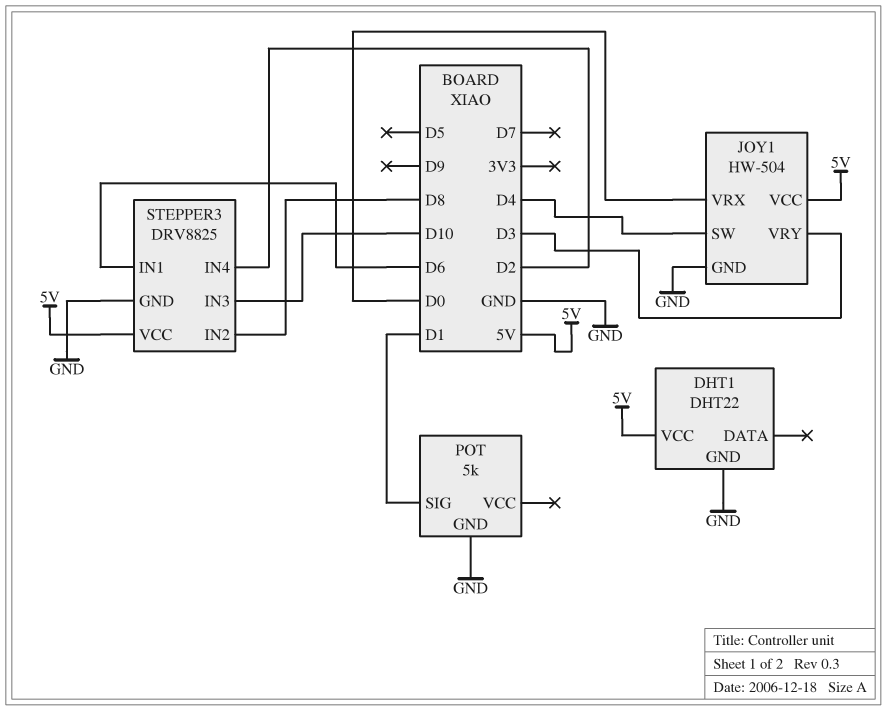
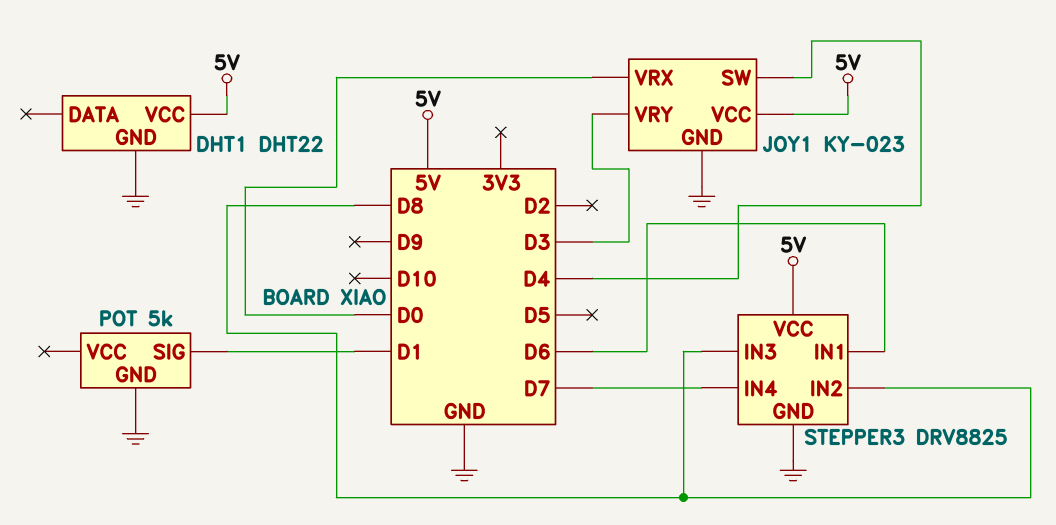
JOY1: HW-504 -> KY-023
STEPPER3 pin IN3: D10 -> D8
STEPPER3 pin IN4: D2 -> D7

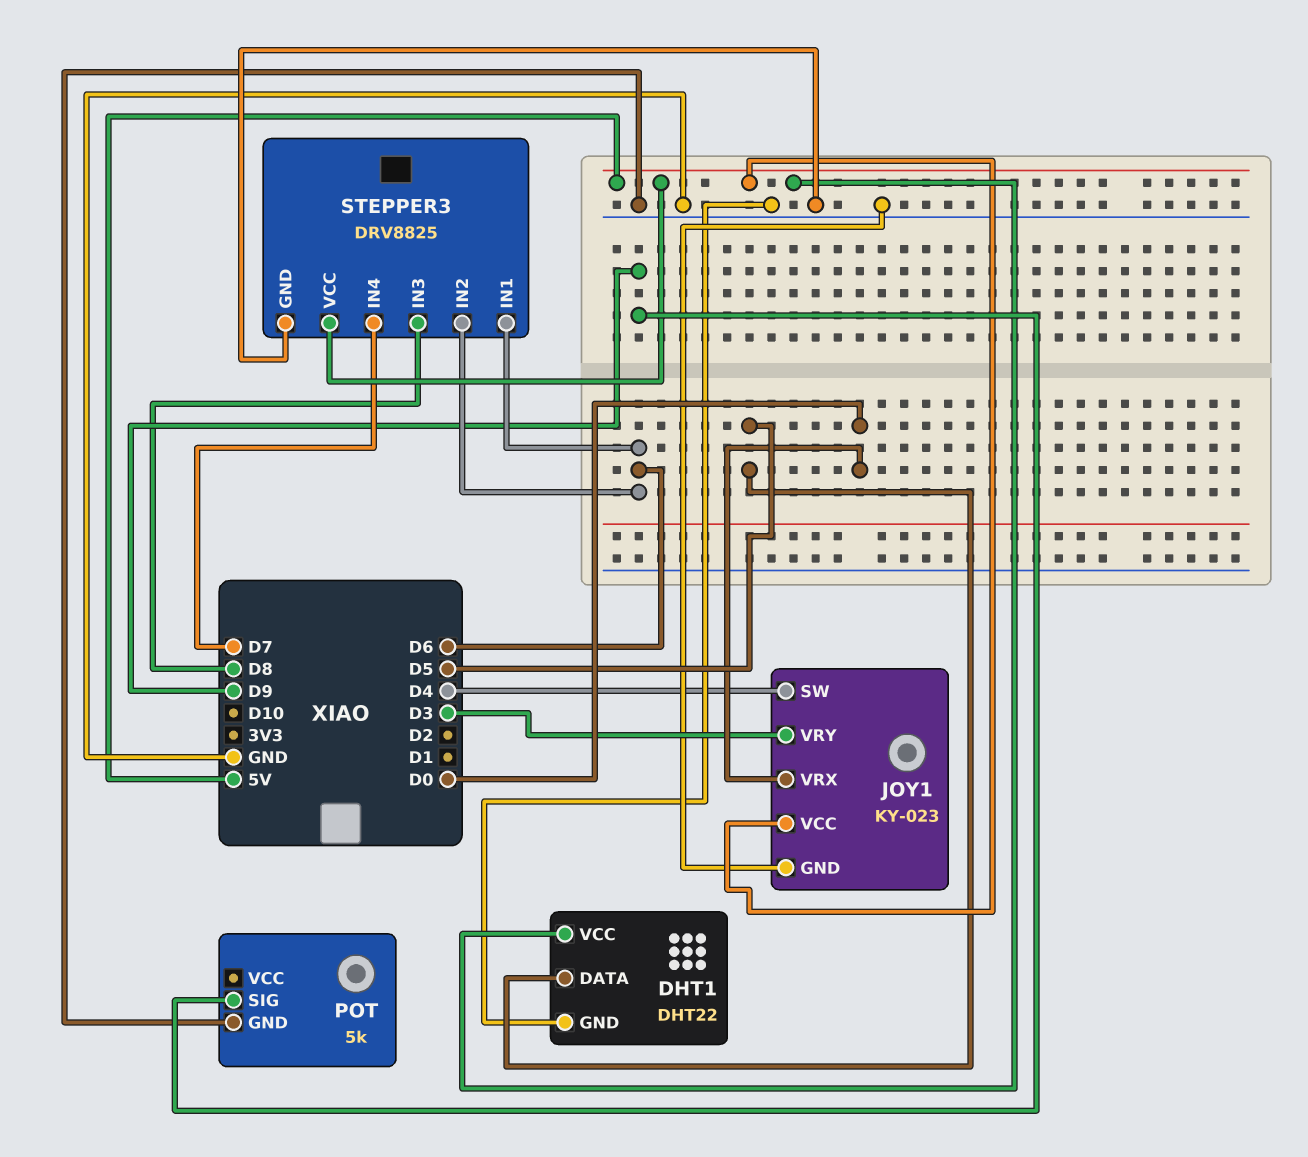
DHT1 pin DATA: none -> D5
POT pin SIG: D1 -> D9
STEPPER3 pin IN2: D8 -> D6

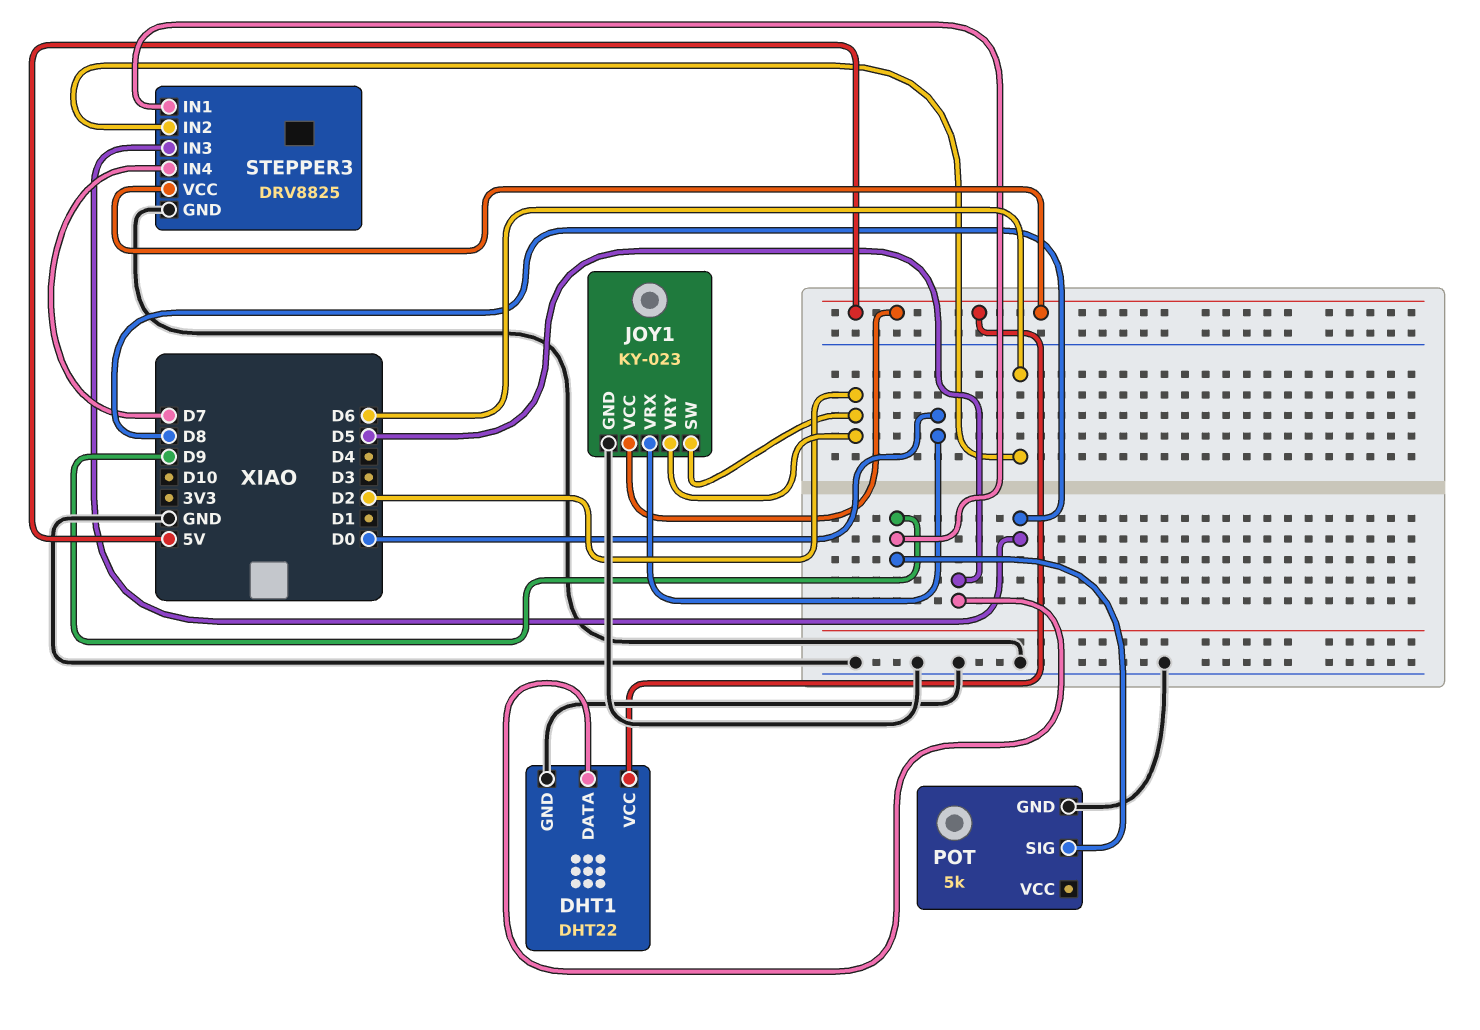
JOY1 pin SW: D4 -> D2
JOY1 pin VRY: D3 -> D2
STEPPER3 pin IN1: D6 -> D9

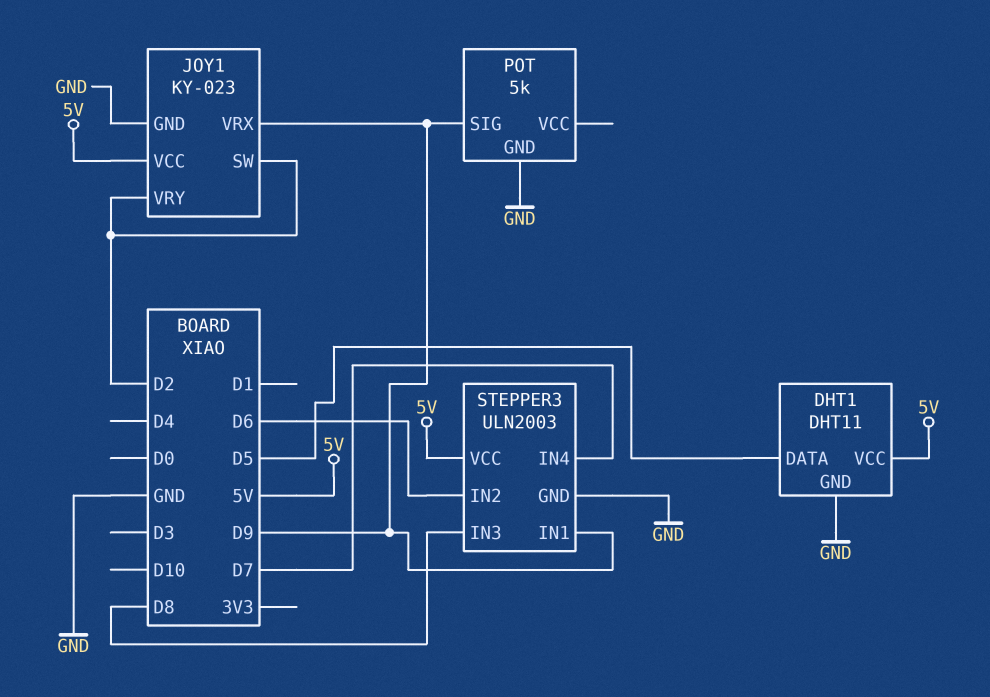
DHT1: DHT22 -> DHT11
JOY1 pin VRX: D0 -> D9
STEPPER3: DRV8825 -> ULN2003

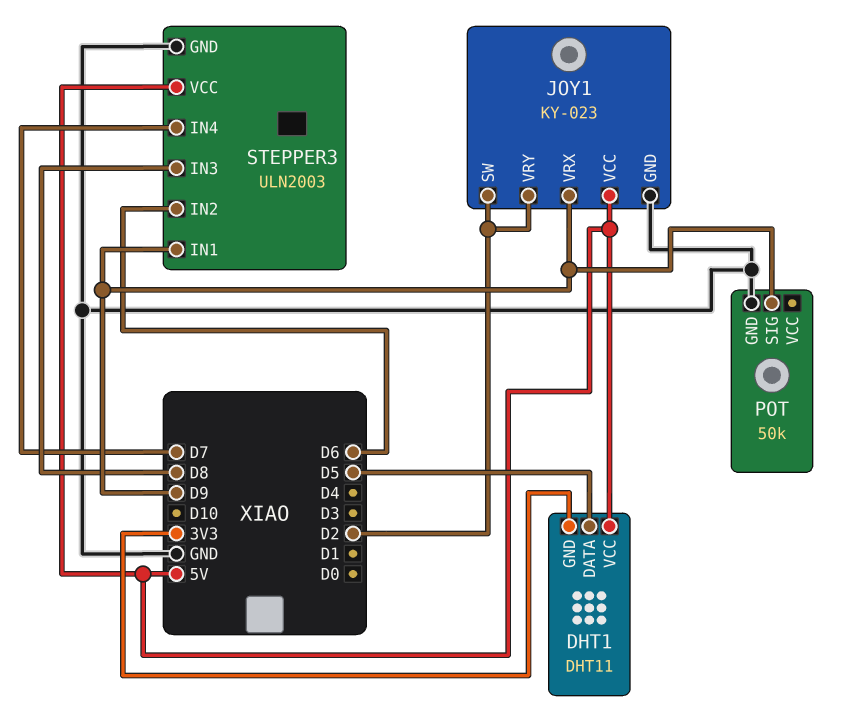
DHT1 pin GND: GND -> 3V3
POT: 5k -> 50k

